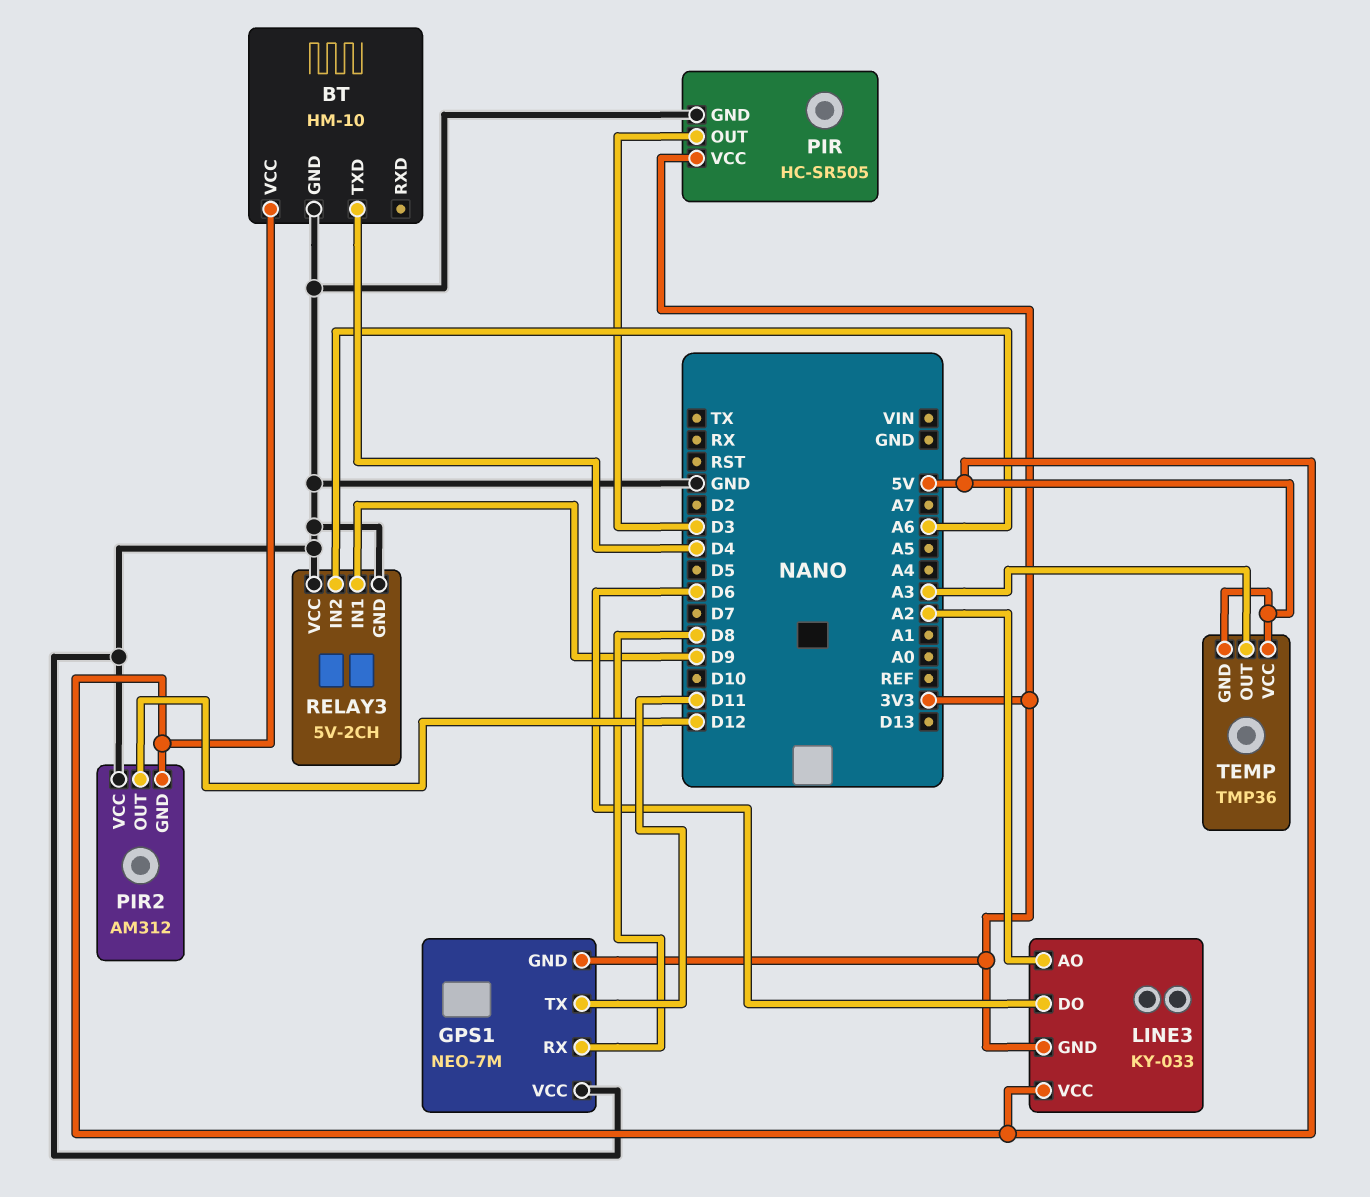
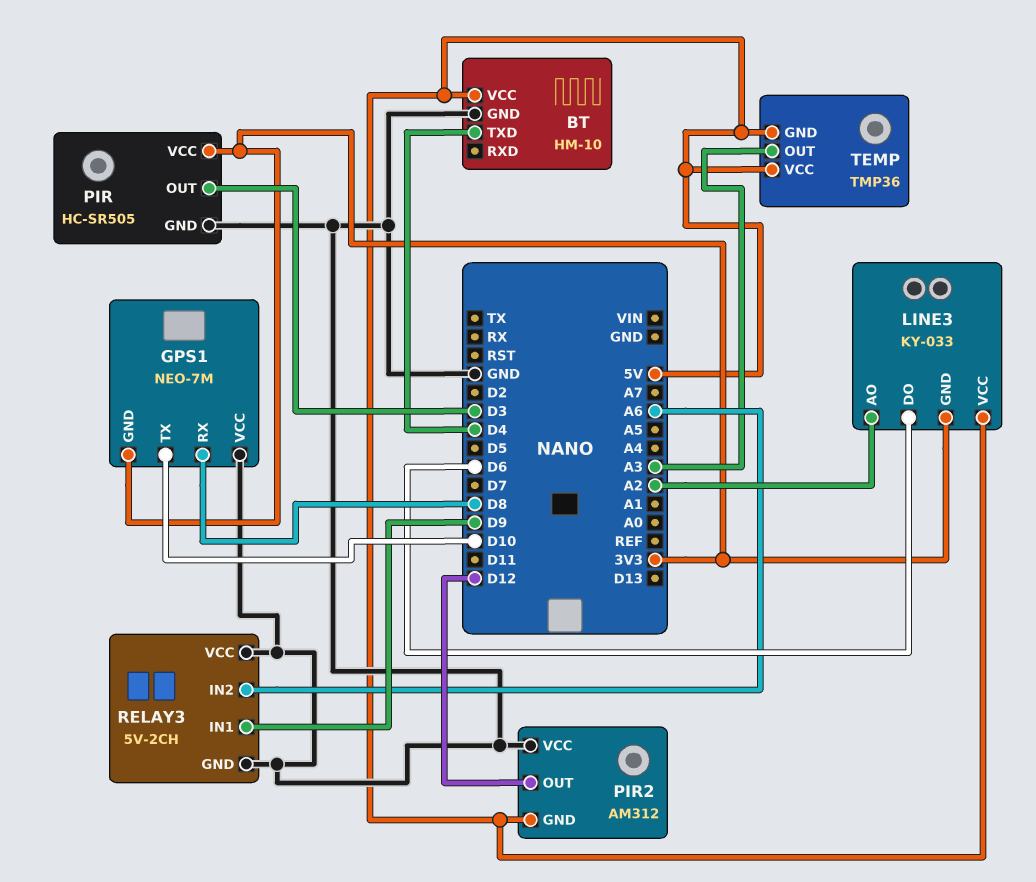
GPS1 pin TX: D11 -> D10

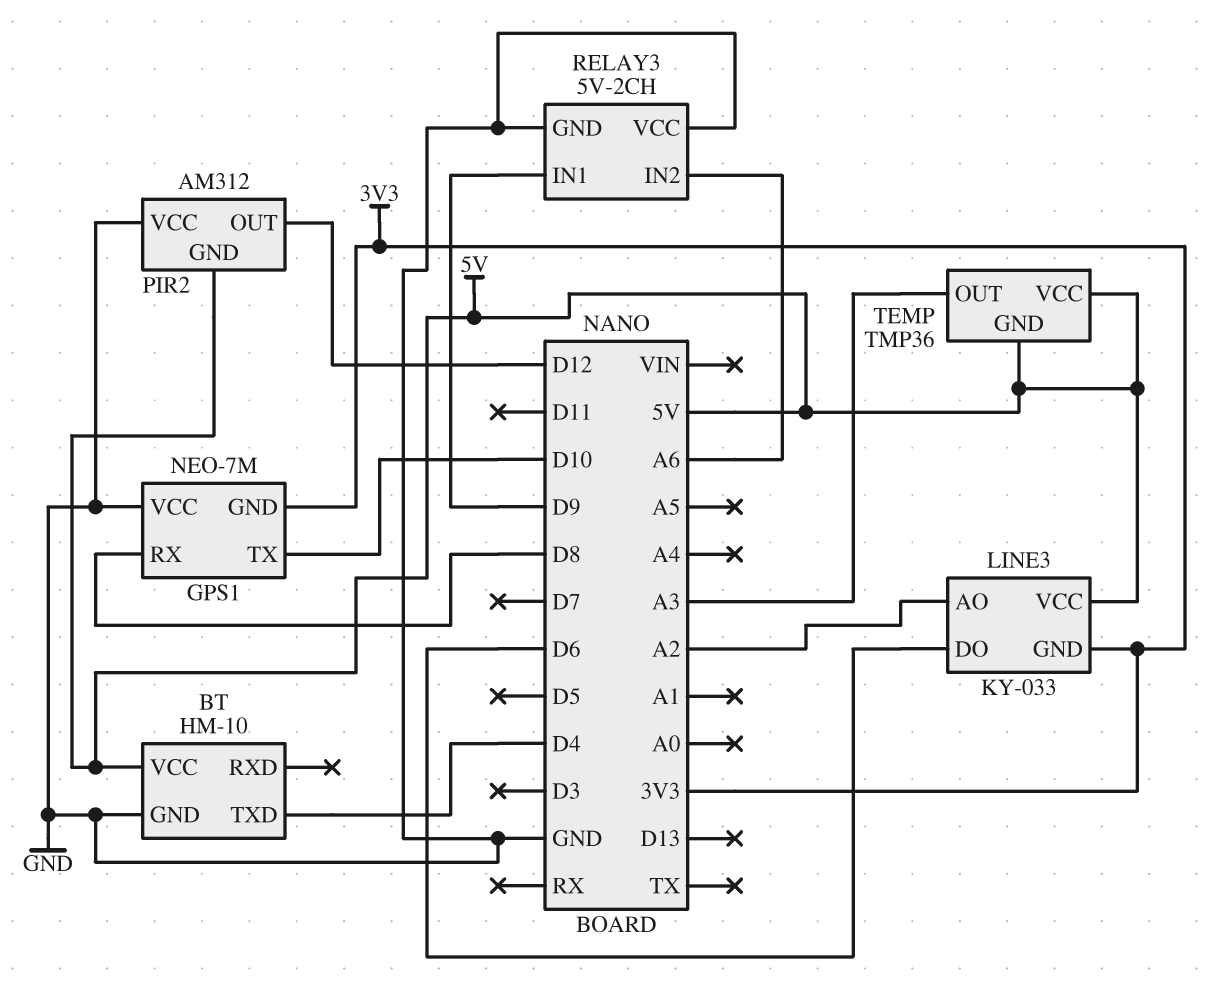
PIR: HC-SR505 -> none
PIR pin GND: GND -> none
PIR pin OUT: D3 -> none
PIR pin VCC: 3V3 -> none

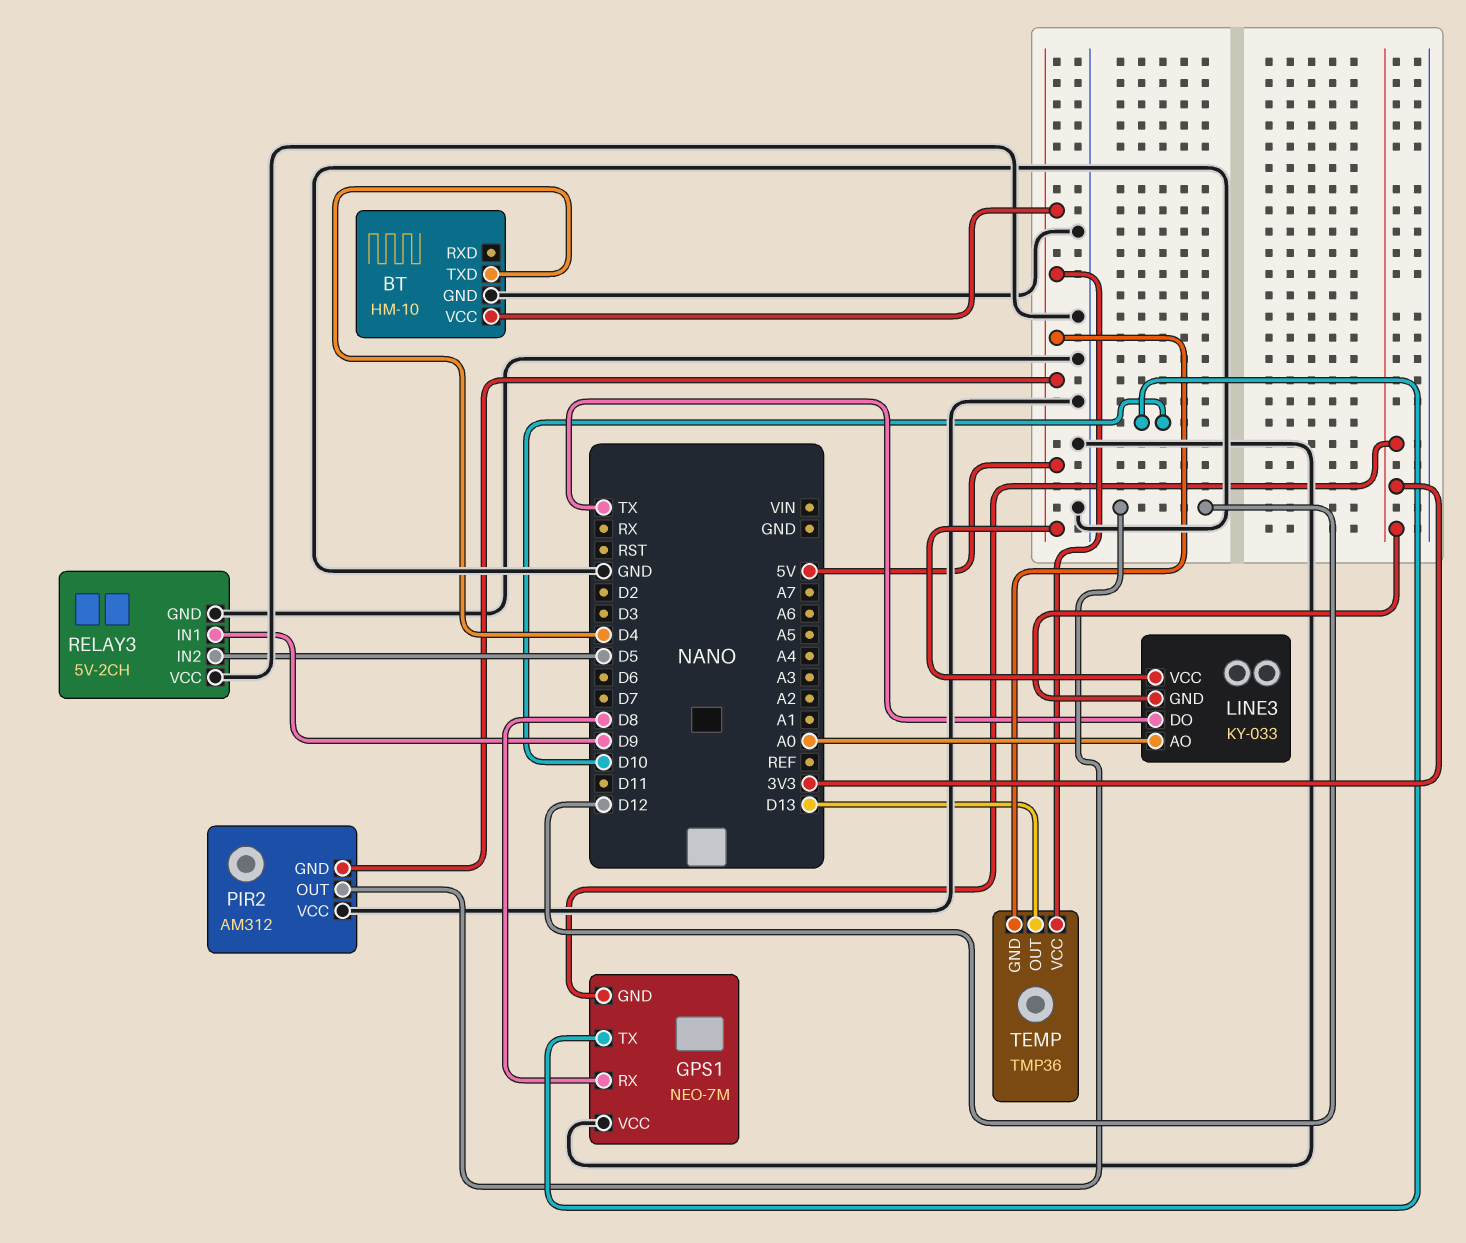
LINE3 pin AO: A2 -> A0
LINE3 pin DO: D6 -> TX
RELAY3 pin IN2: A6 -> D5
TEMP pin OUT: A3 -> D13

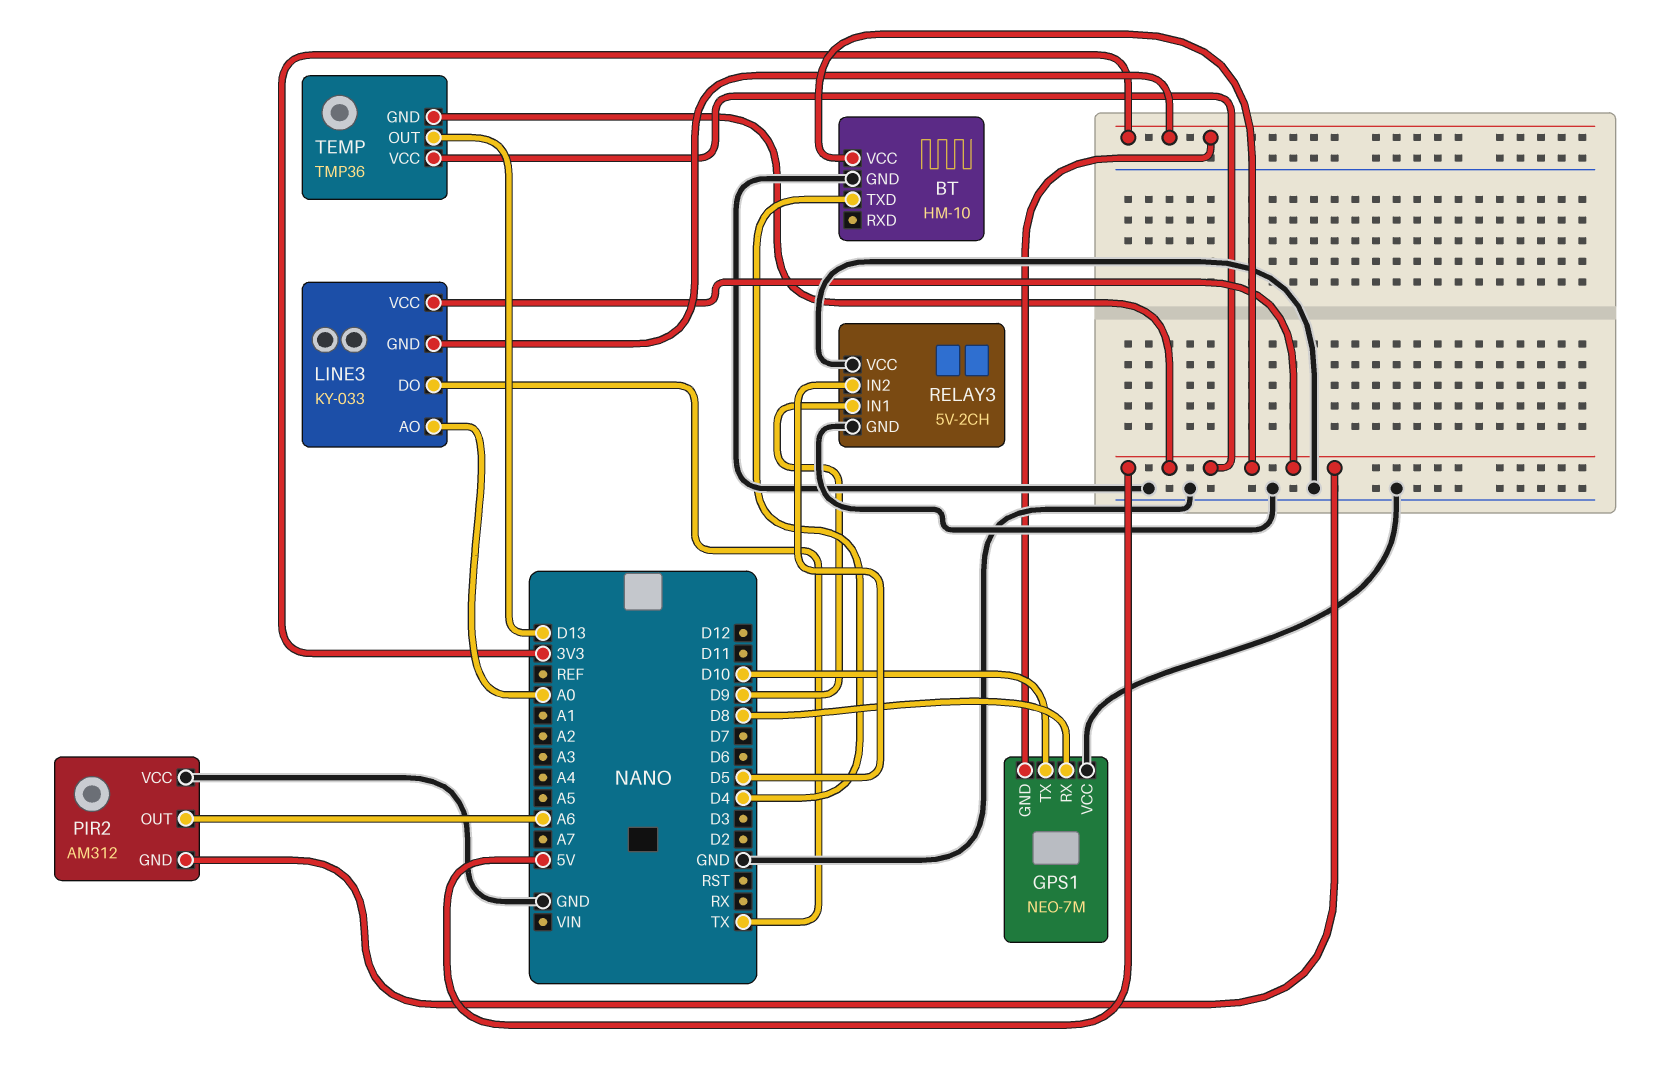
PIR2 pin OUT: D12 -> A6

